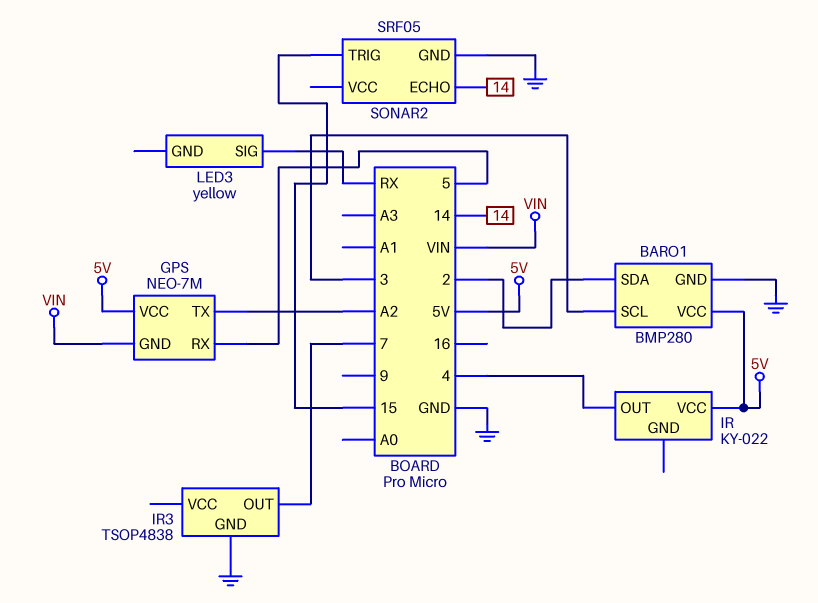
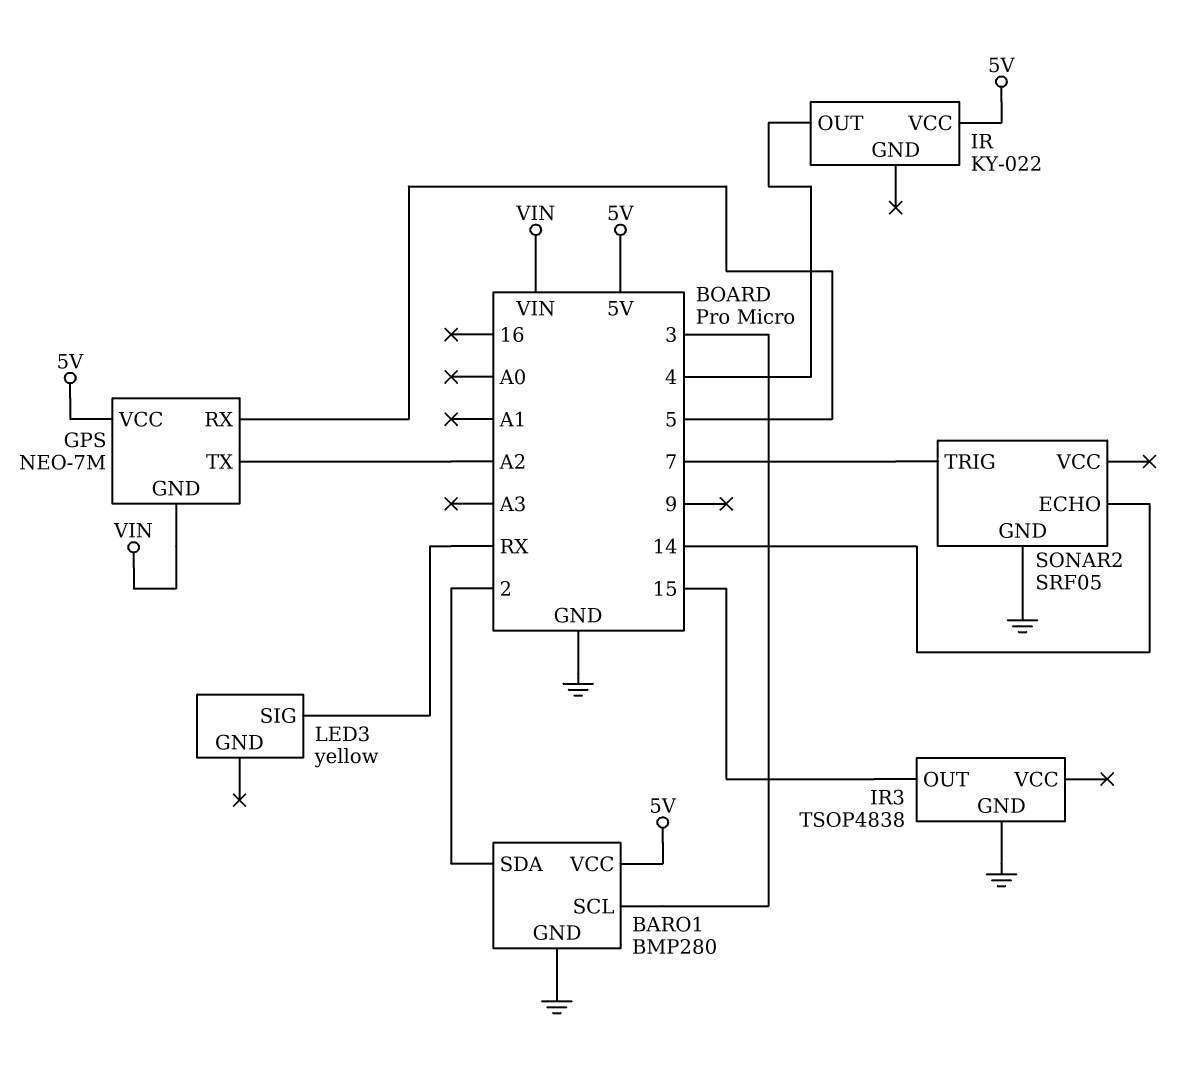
IR3 pin OUT: 7 -> 15
SONAR2 pin TRIG: 15 -> 7

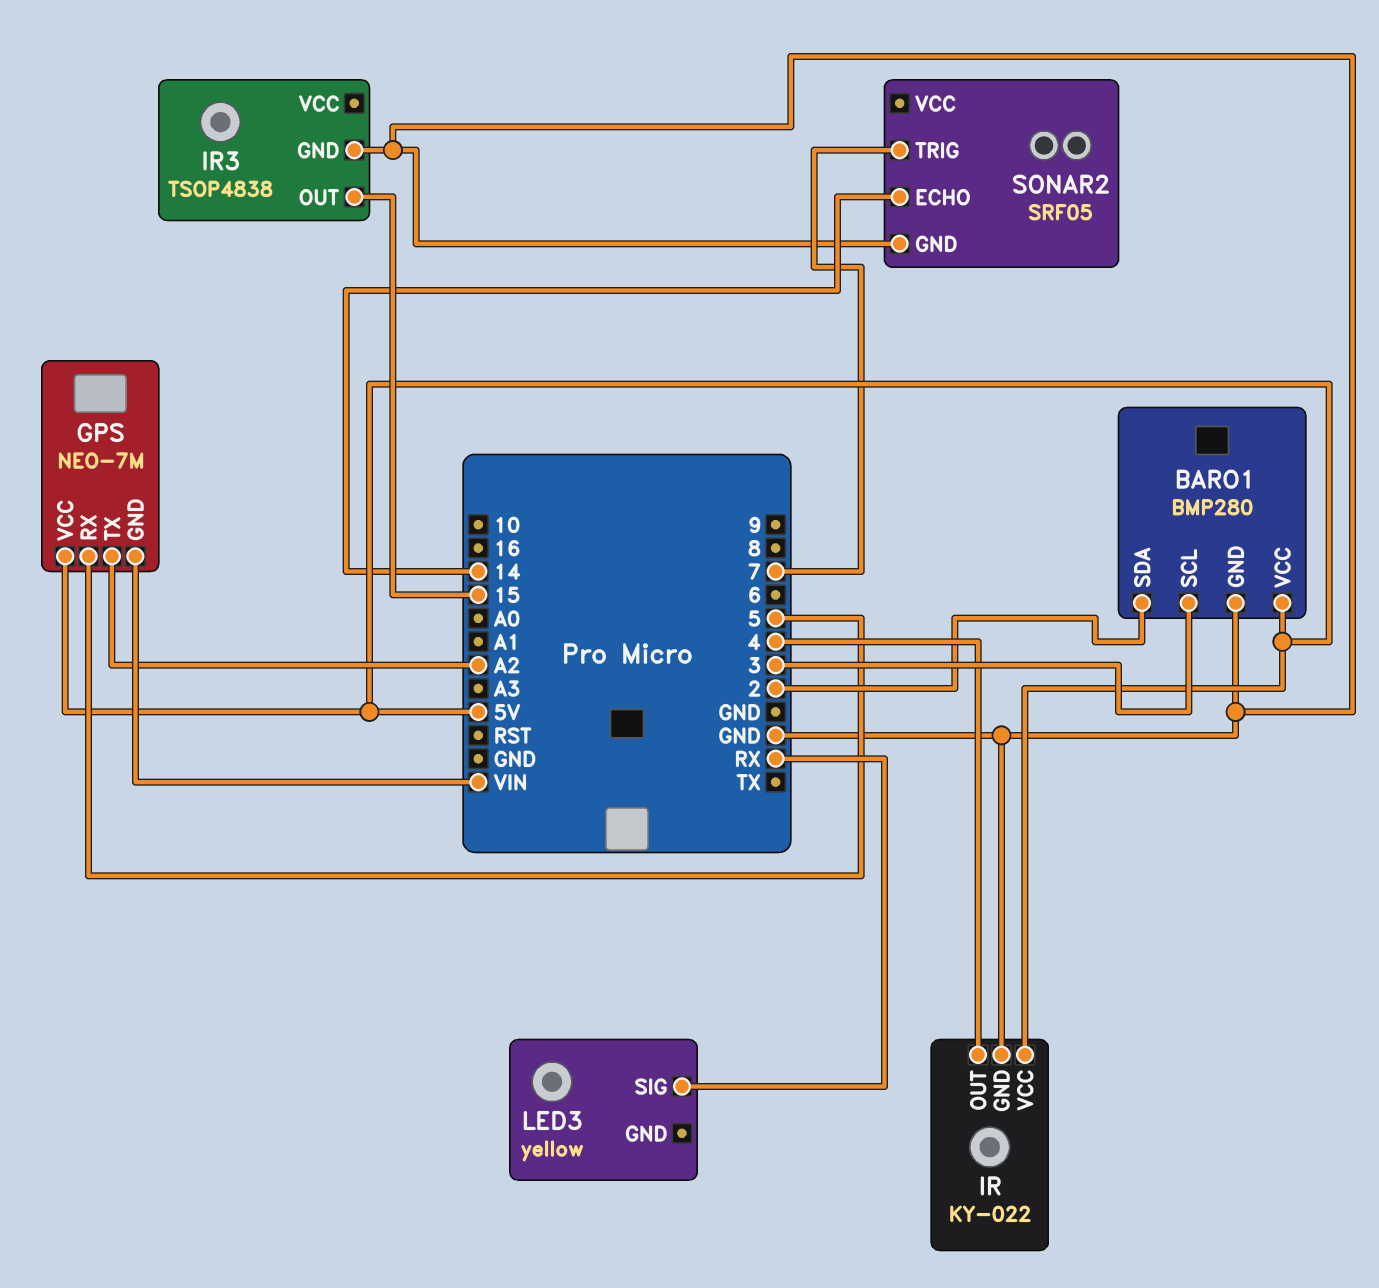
IR pin GND: none -> GND

